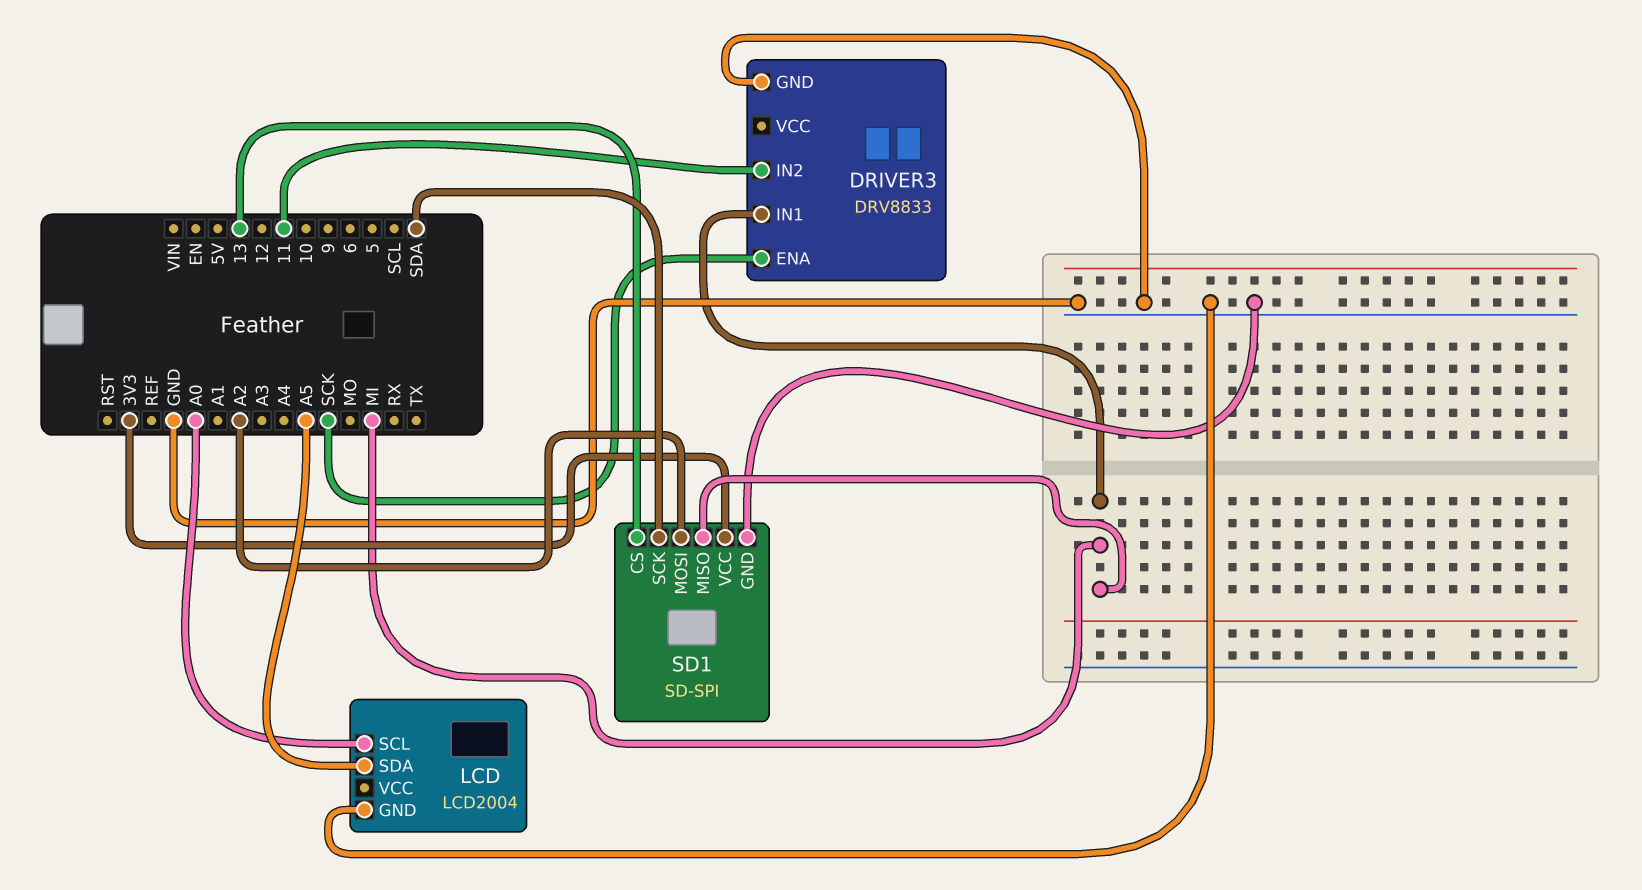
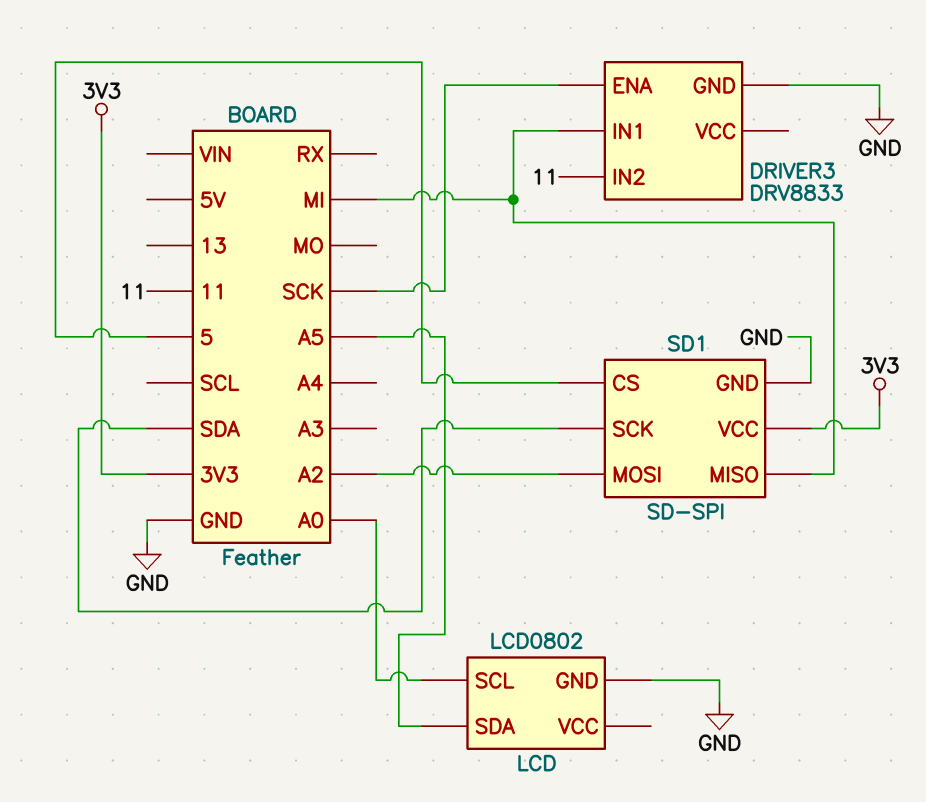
LCD: LCD2004 -> LCD0802
SD1 pin CS: 13 -> 5

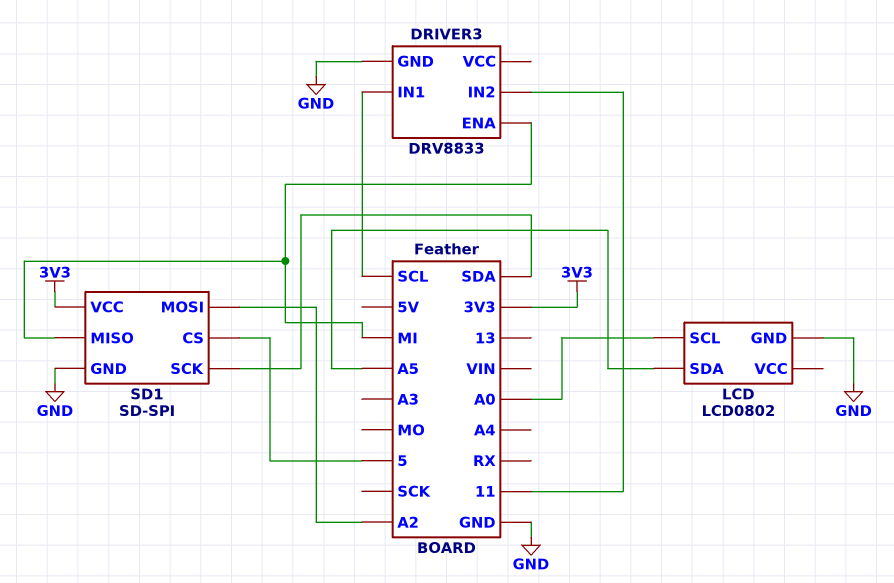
DRIVER3 pin ENA: SCK -> MI
DRIVER3 pin IN1: MI -> SCL

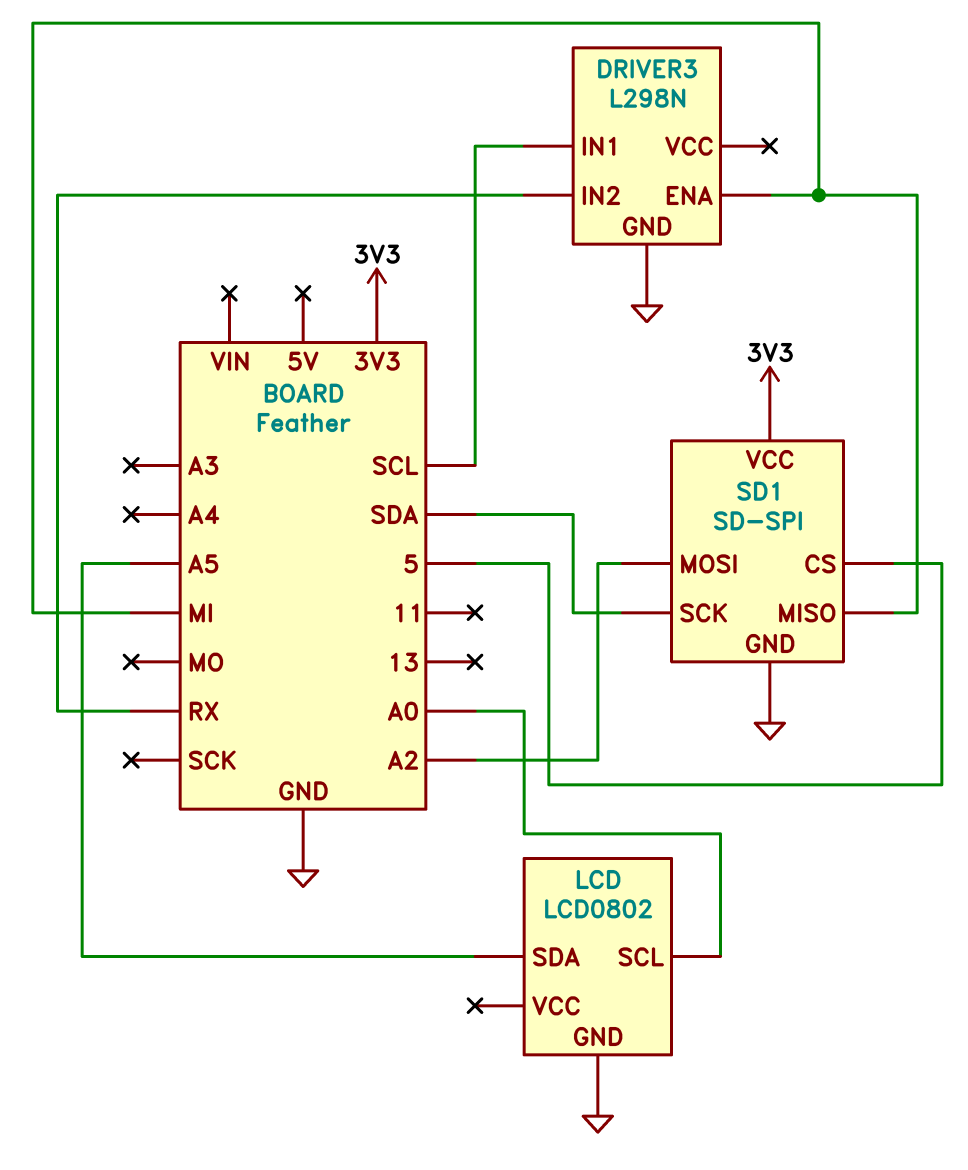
DRIVER3: DRV8833 -> L298N
DRIVER3 pin IN2: 11 -> RX

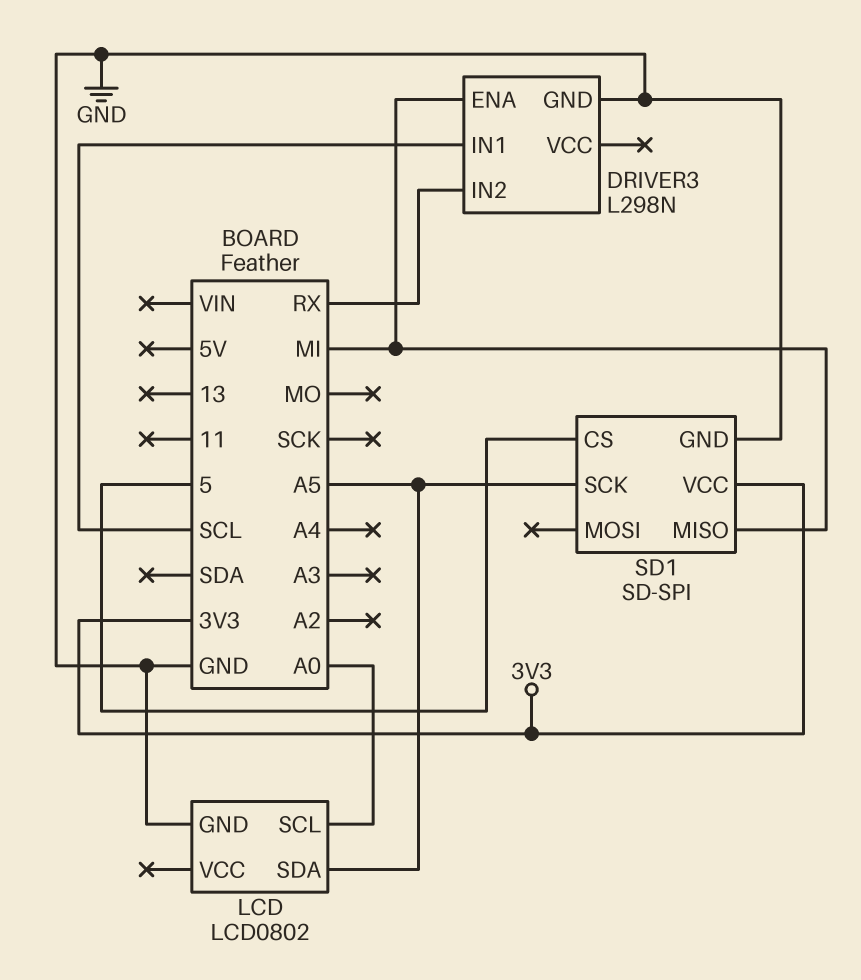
SD1 pin MOSI: A2 -> none
SD1 pin SCK: SDA -> A5

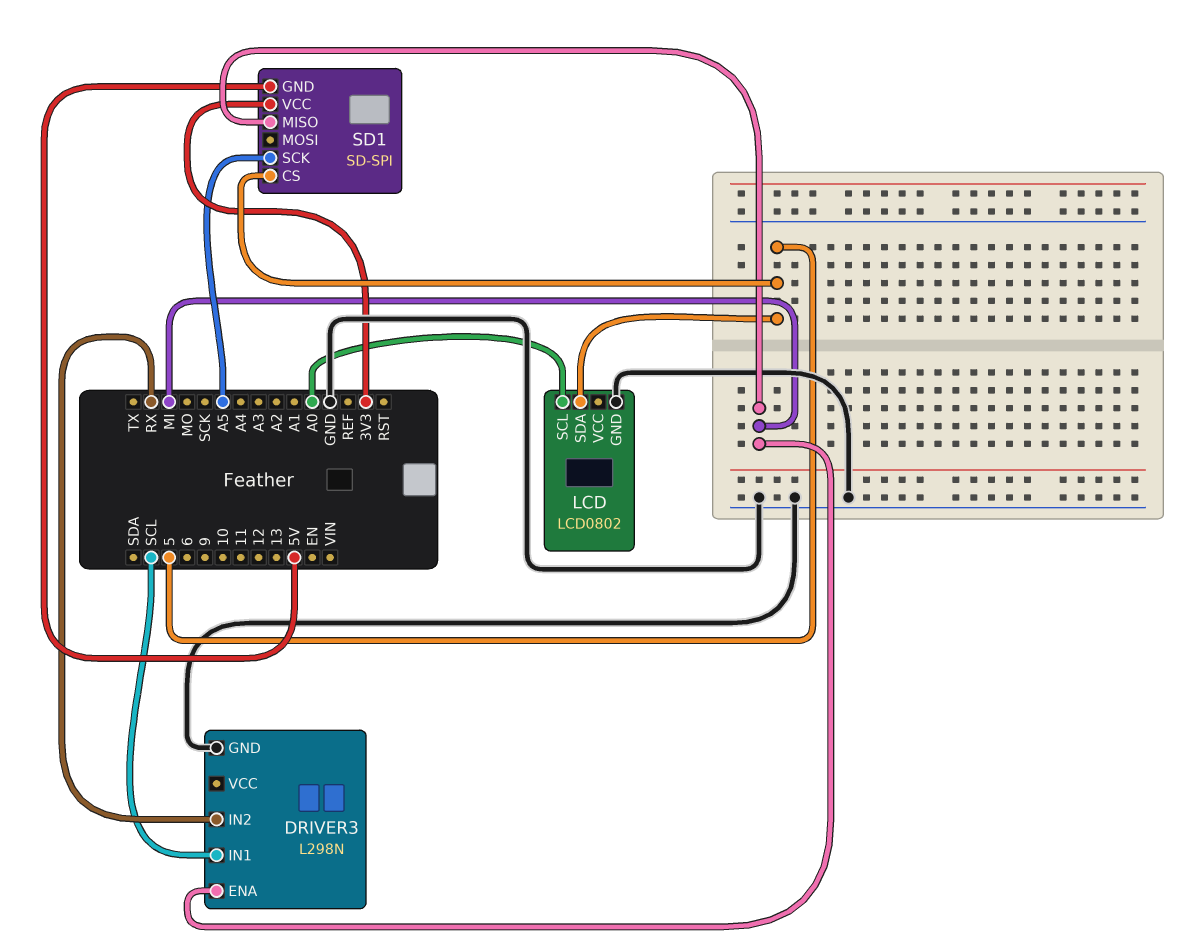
LCD pin SDA: A5 -> 5
SD1 pin GND: GND -> 5V

